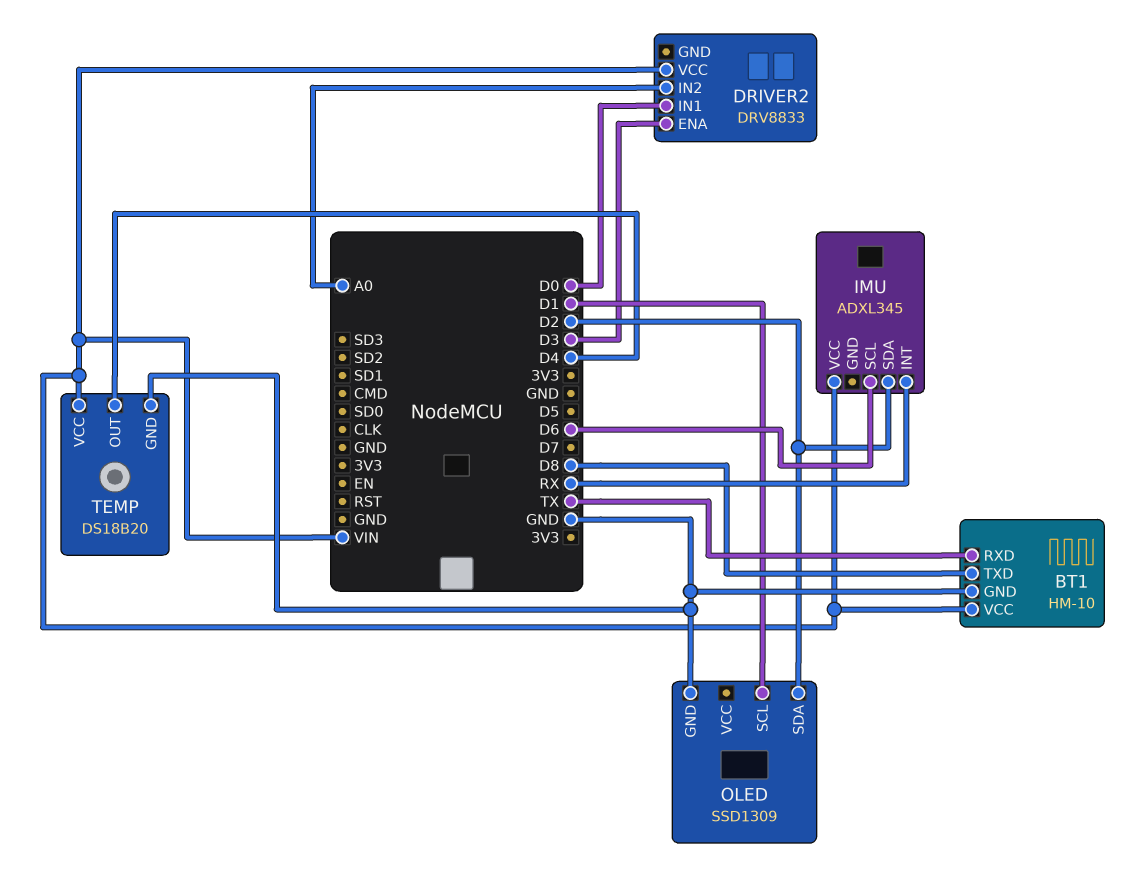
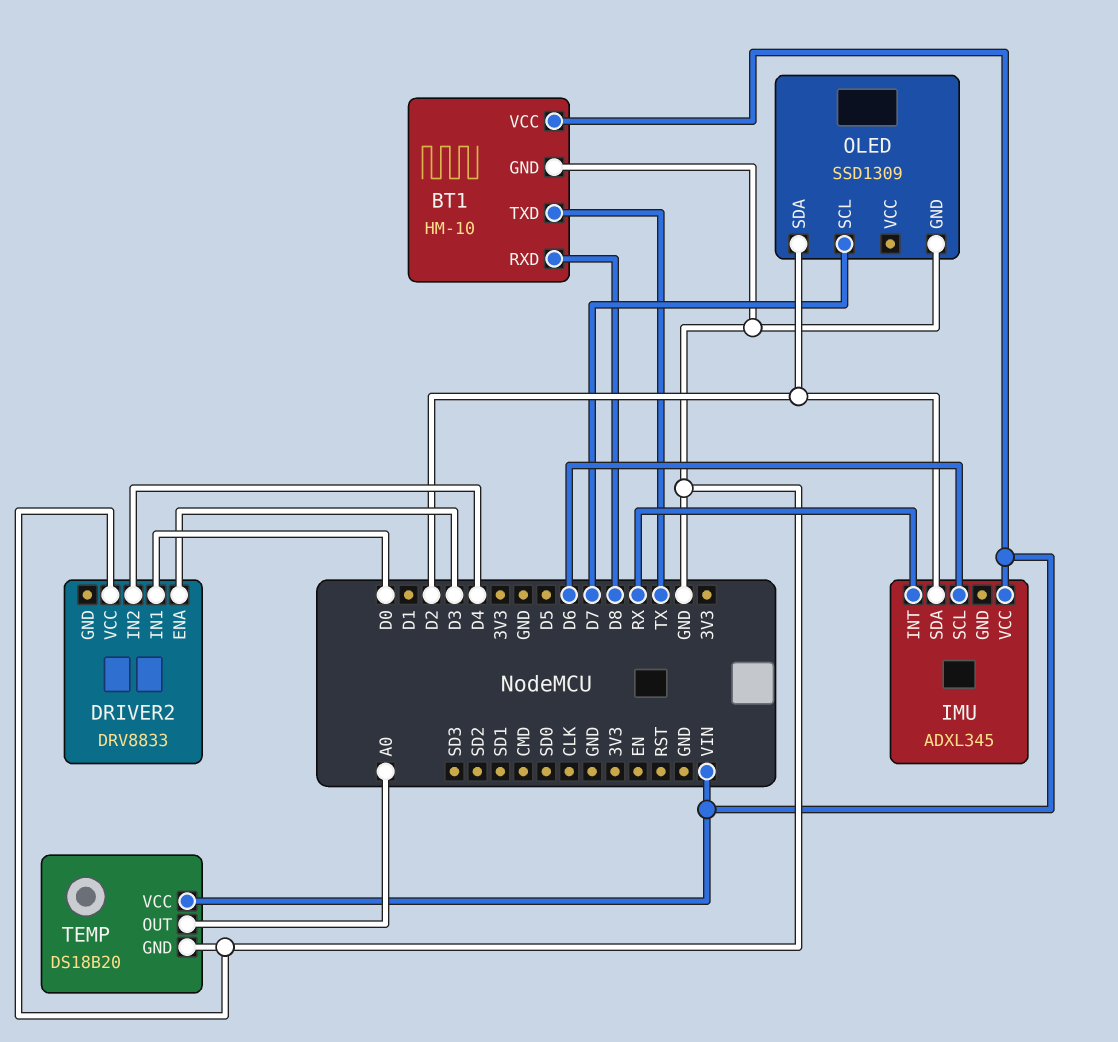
BT1 pin RXD: TX -> D8
BT1 pin TXD: D8 -> TX
DRIVER2 pin IN2: A0 -> D4
DRIVER2 pin VCC: VIN -> GND
OLED pin SCL: D1 -> D7
TEMP pin OUT: D4 -> A0

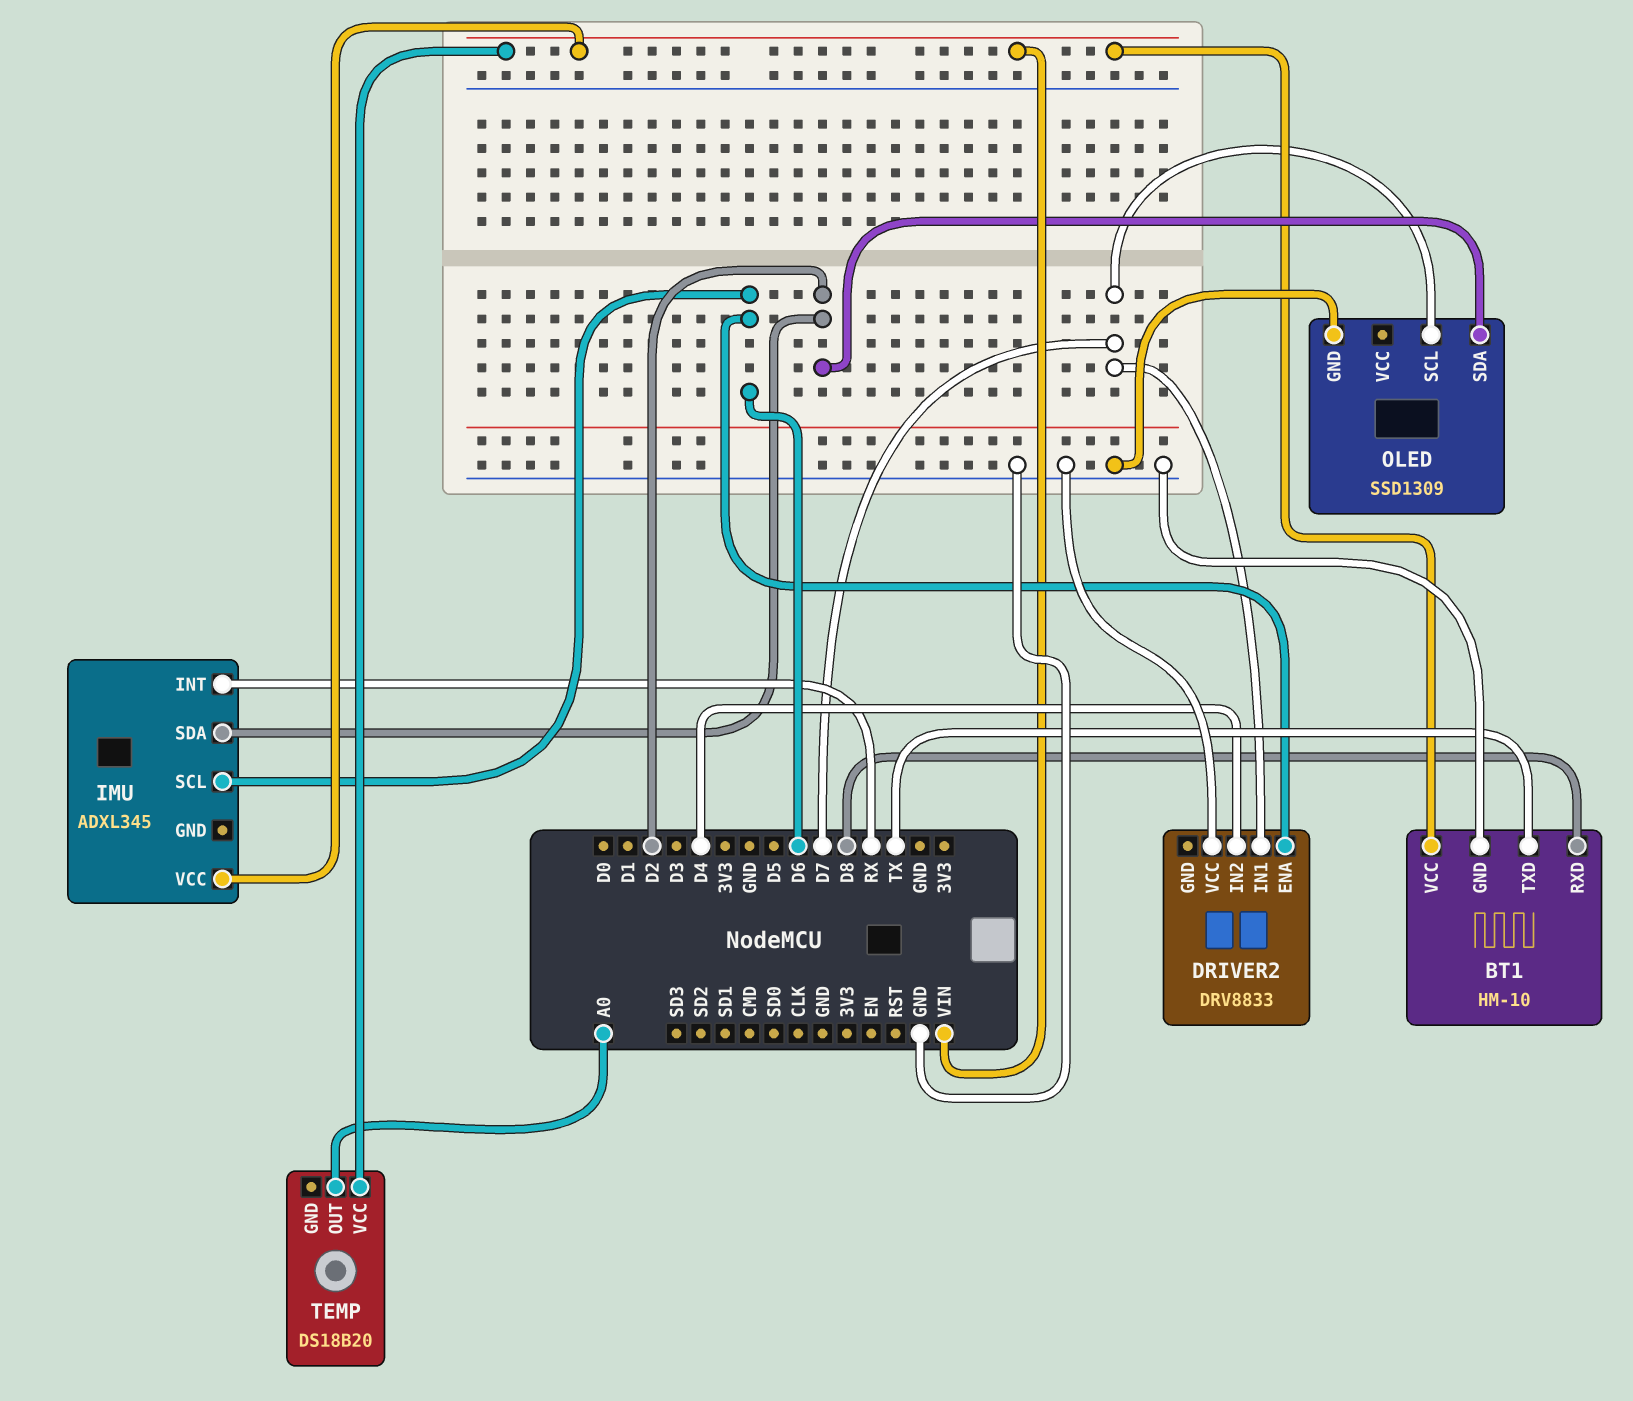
DRIVER2 pin ENA: D3 -> D6
DRIVER2 pin IN1: D0 -> D7
TEMP pin GND: GND -> none

